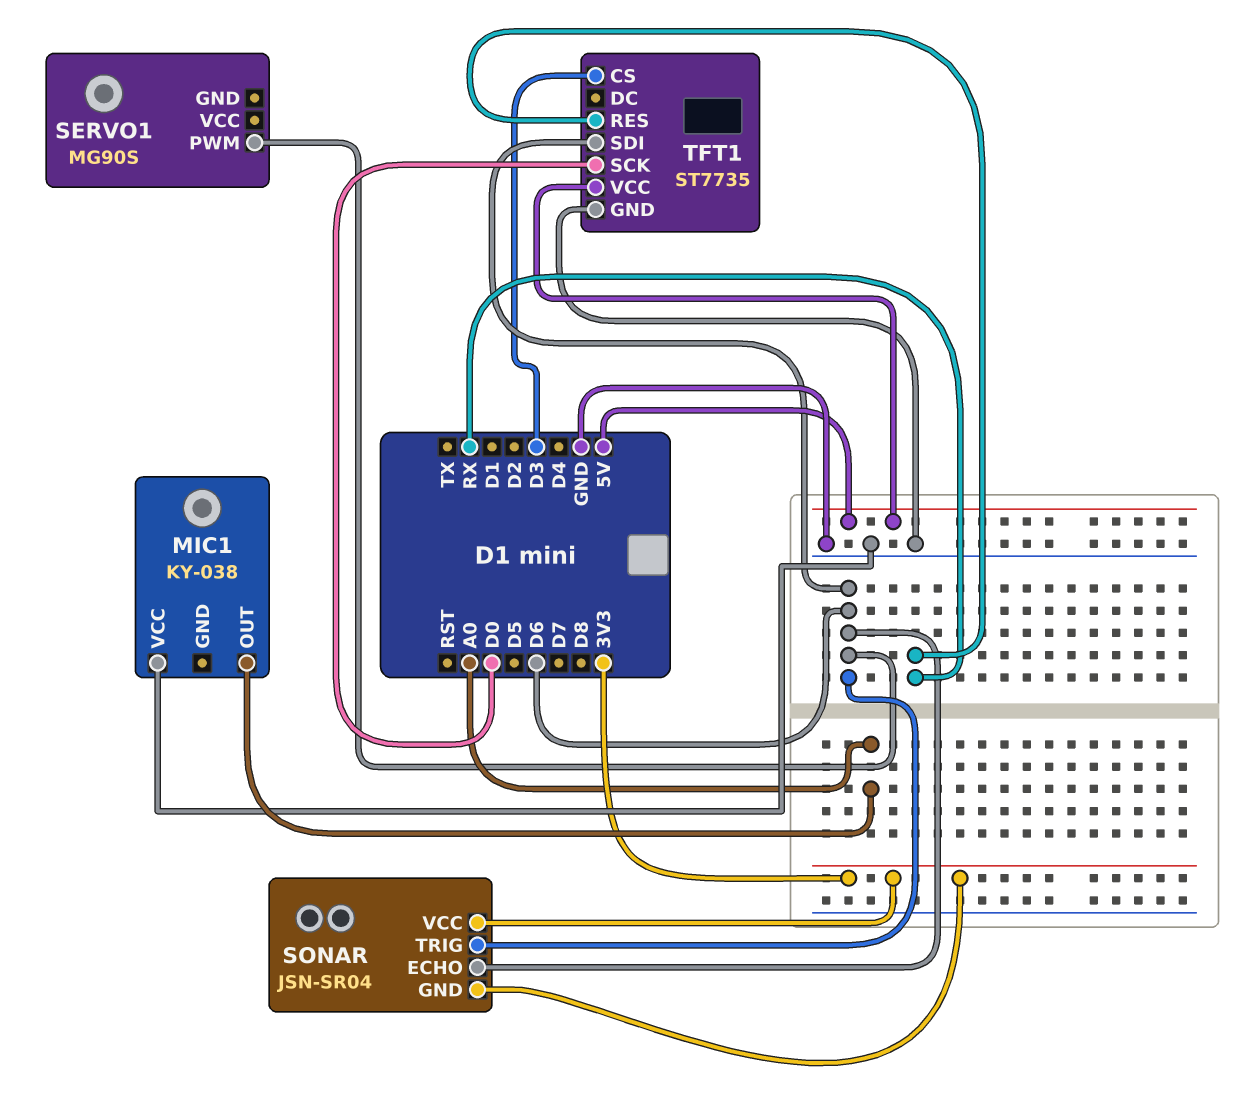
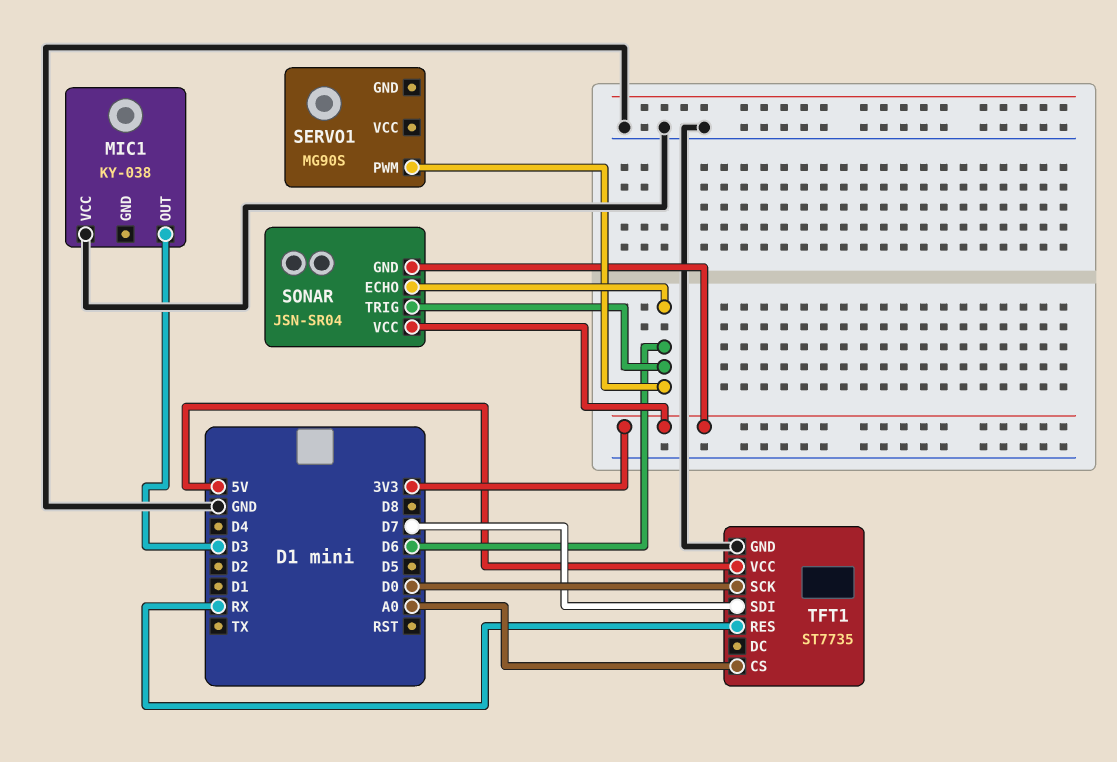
MIC1 pin OUT: A0 -> D3
TFT1 pin CS: D3 -> A0
TFT1 pin SDI: D6 -> D7

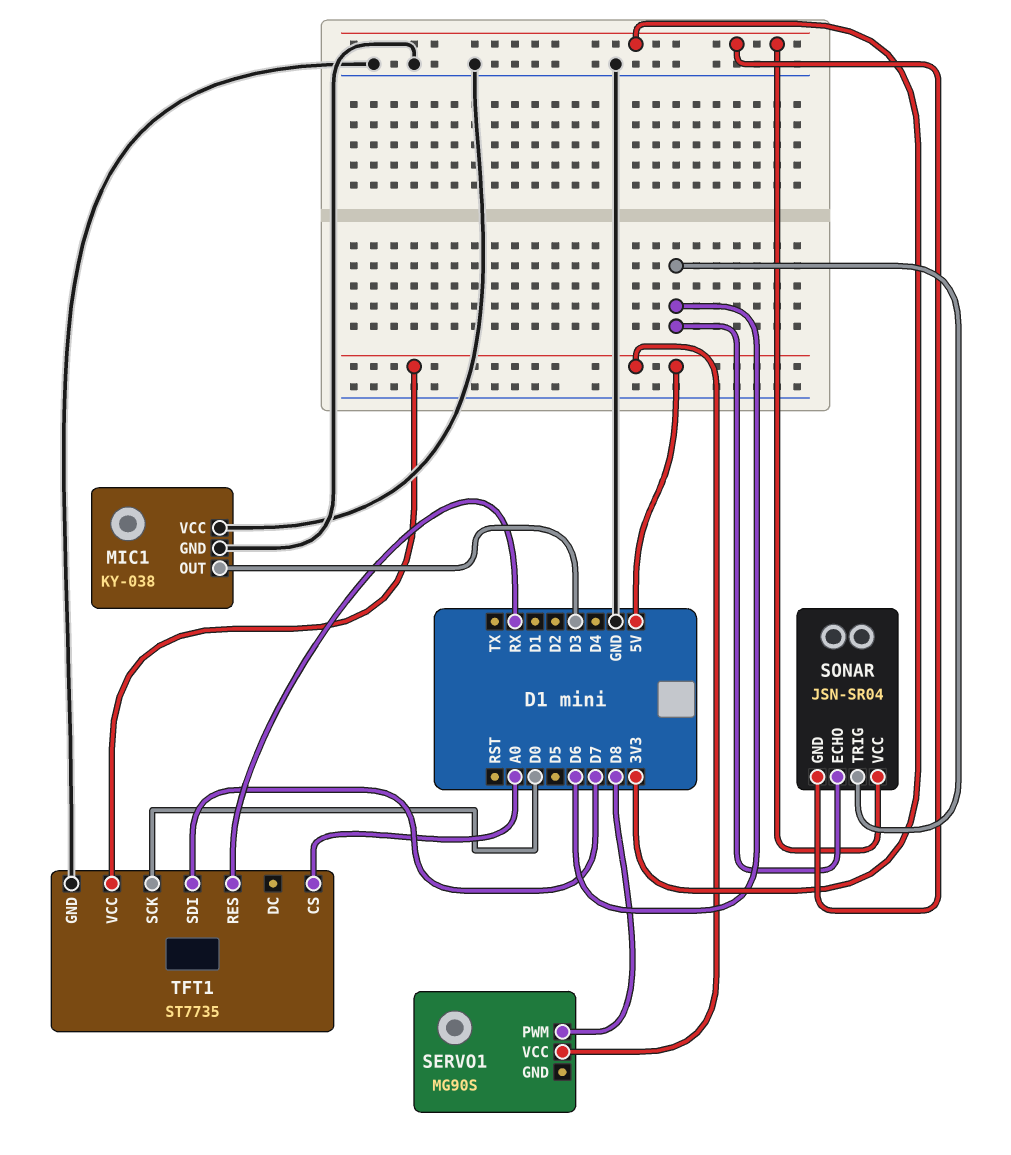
MIC1 pin GND: none -> GND
SERVO1 pin PWM: D6 -> D8
SERVO1 pin VCC: none -> 5V

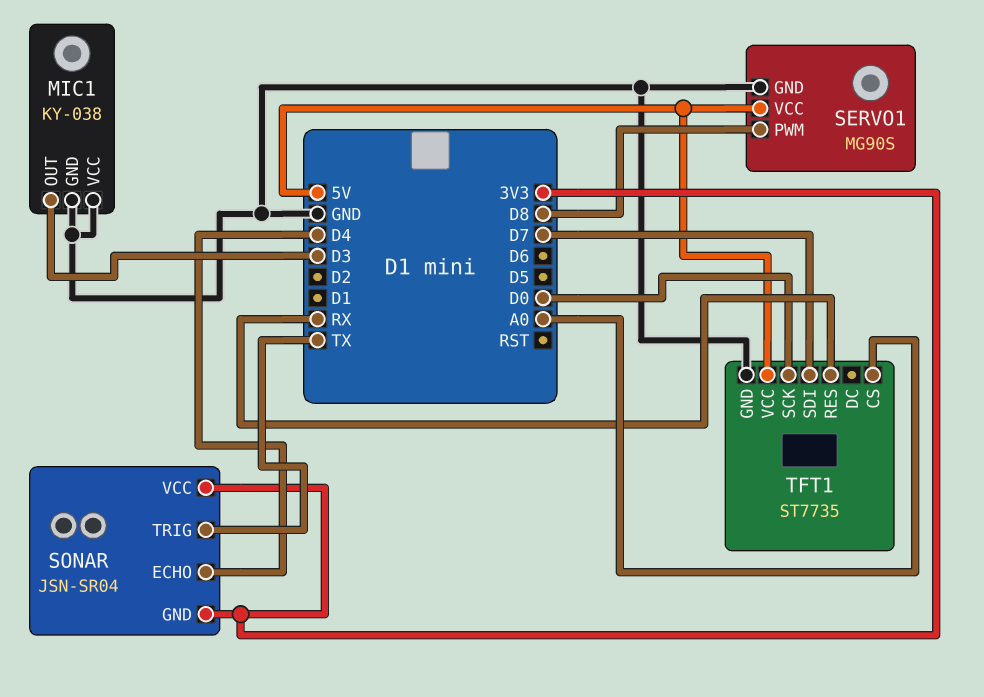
SERVO1 pin GND: none -> GND
SONAR pin ECHO: D6 -> D4
SONAR pin TRIG: D6 -> TX

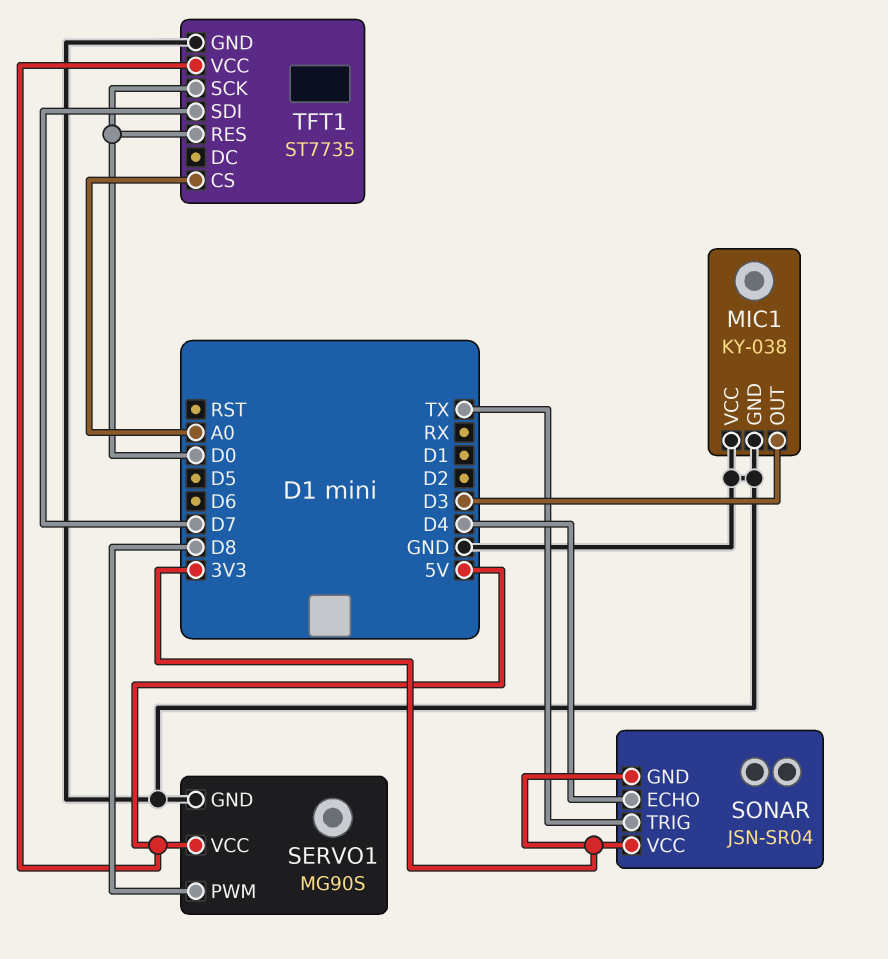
TFT1 pin RES: RX -> D0

